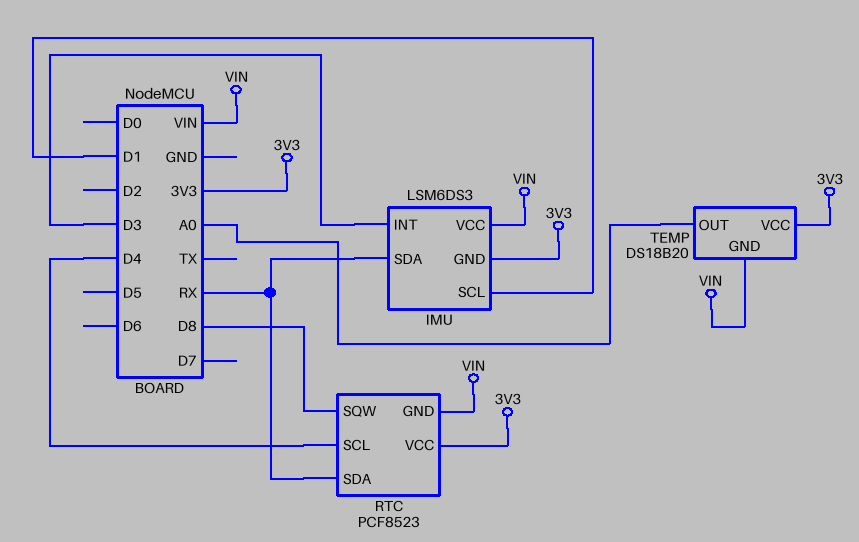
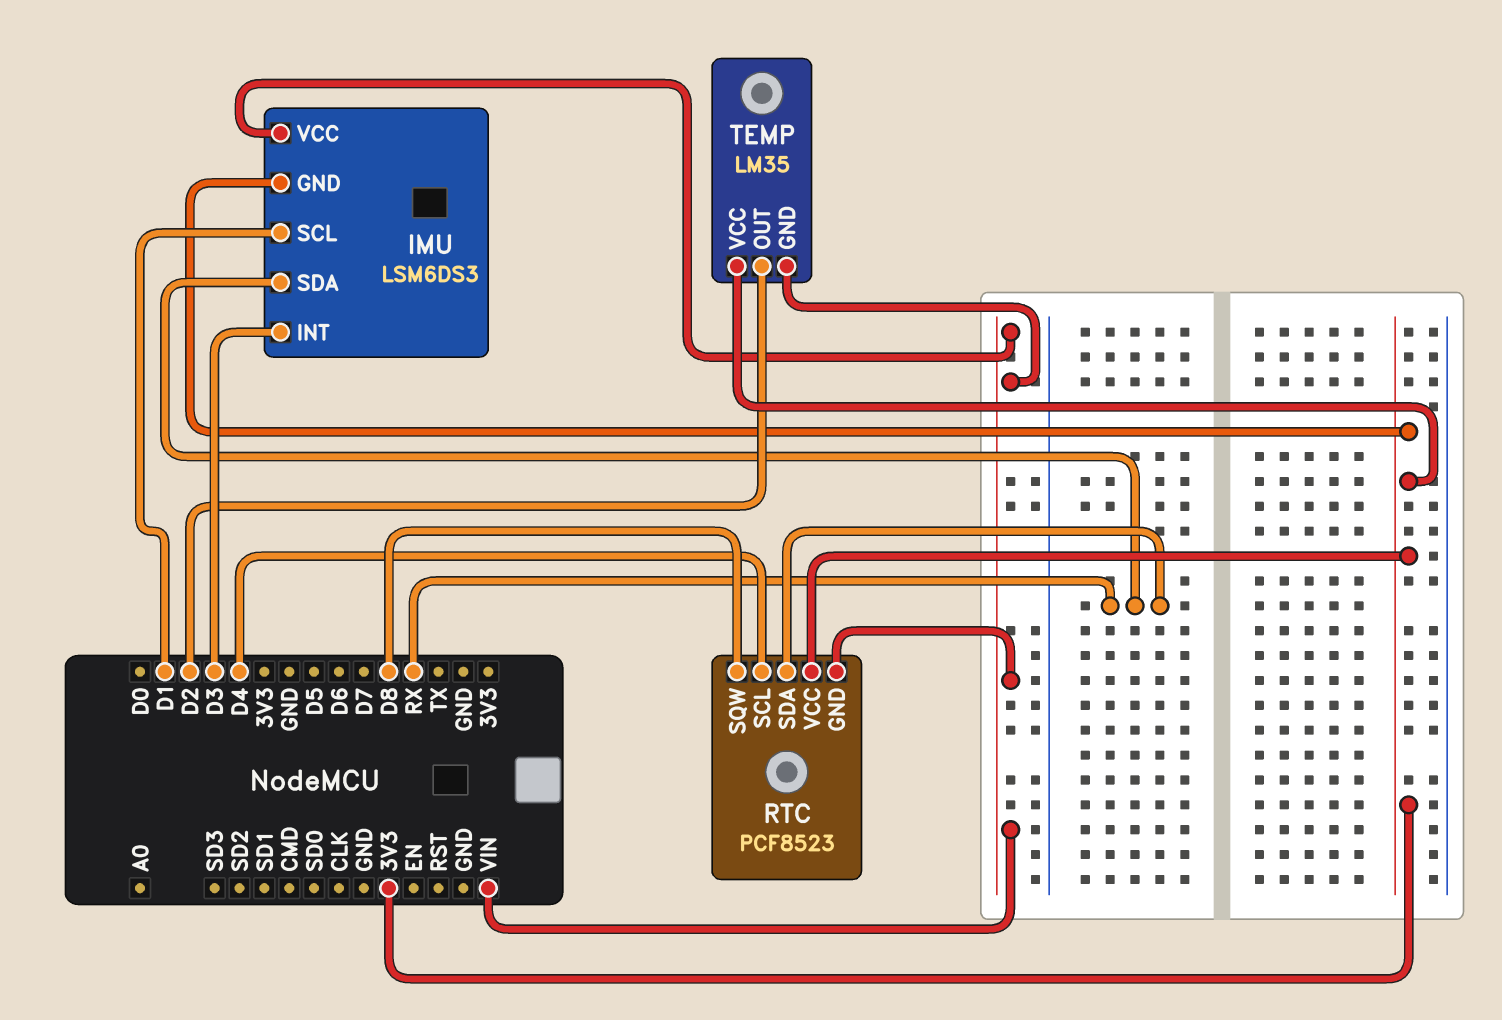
TEMP: DS18B20 -> LM35
TEMP pin OUT: A0 -> D2

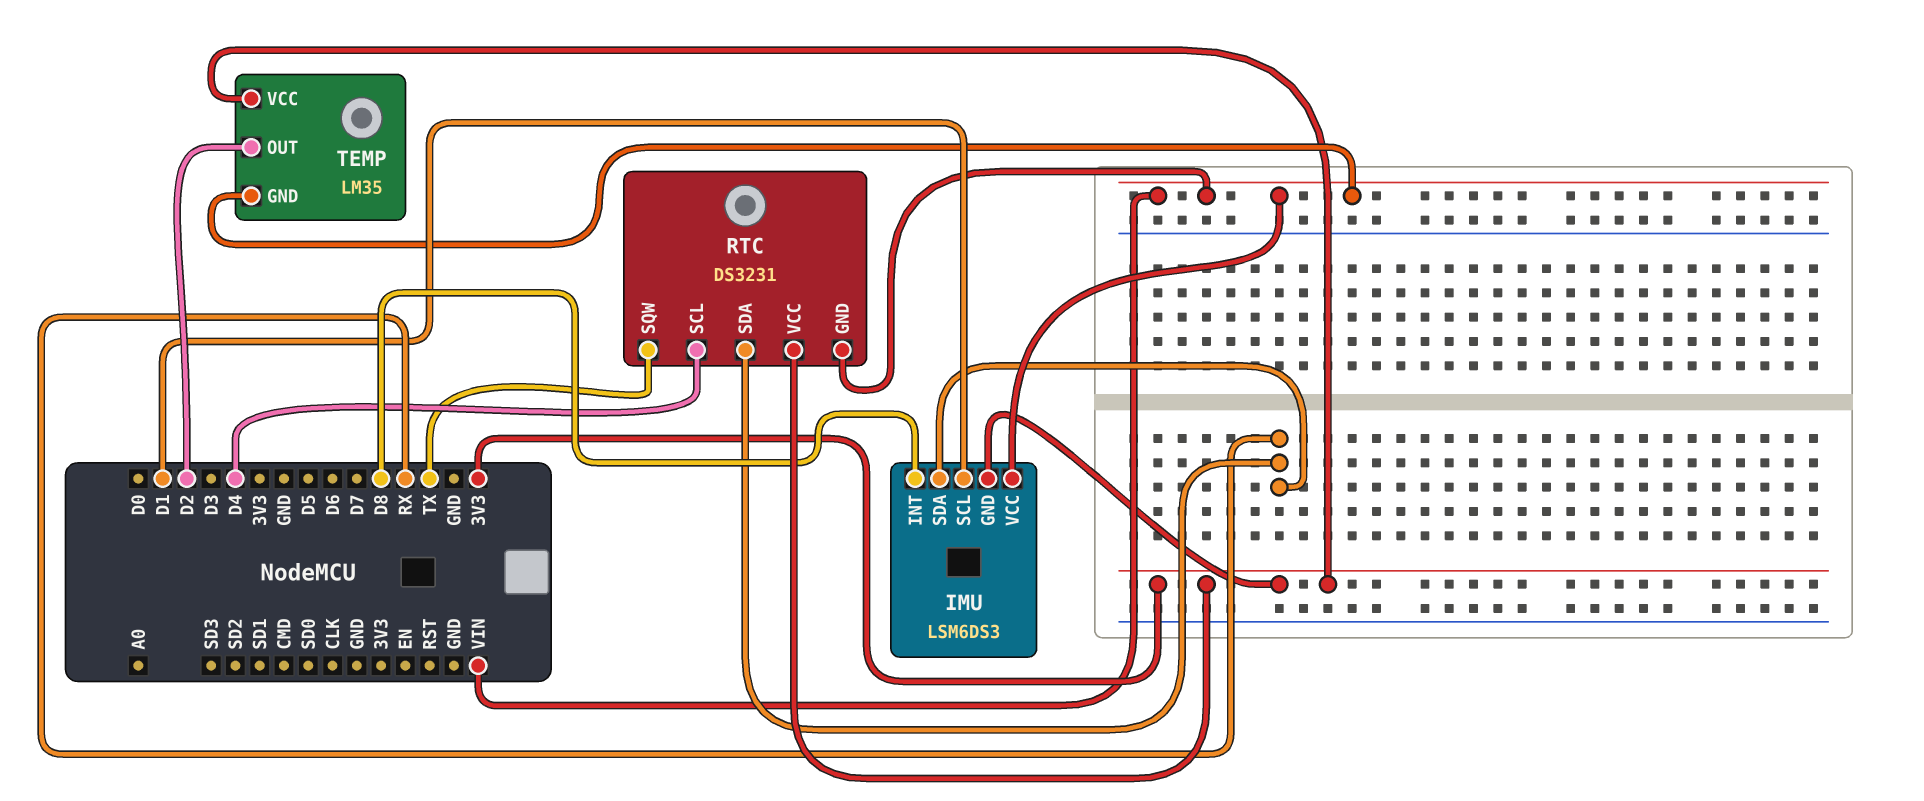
IMU pin INT: D3 -> D8
RTC: PCF8523 -> DS3231
RTC pin SQW: D8 -> TX

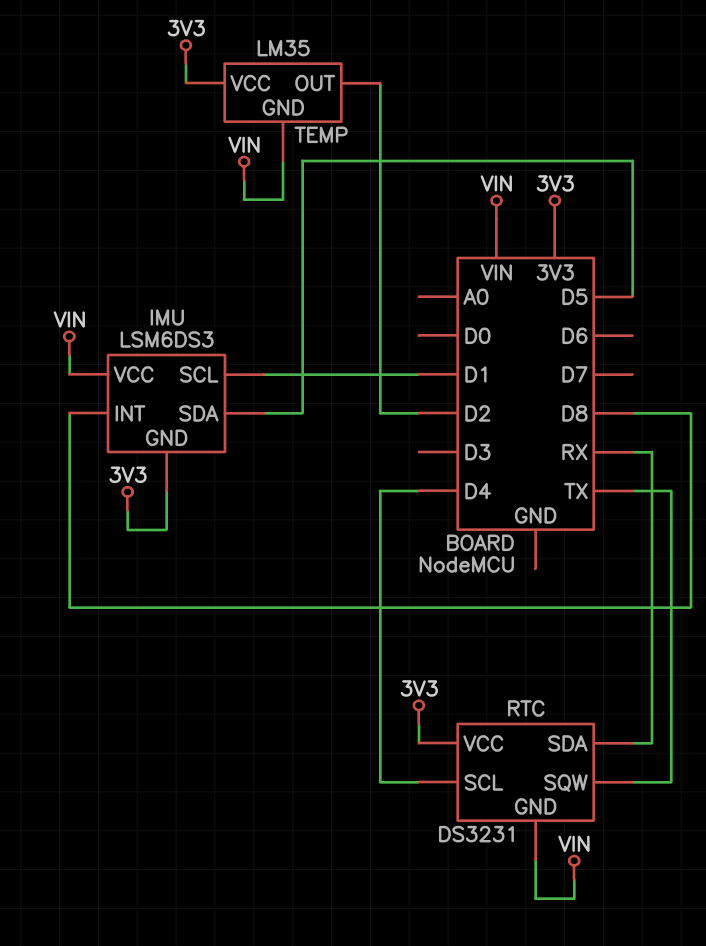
IMU pin SDA: RX -> D5

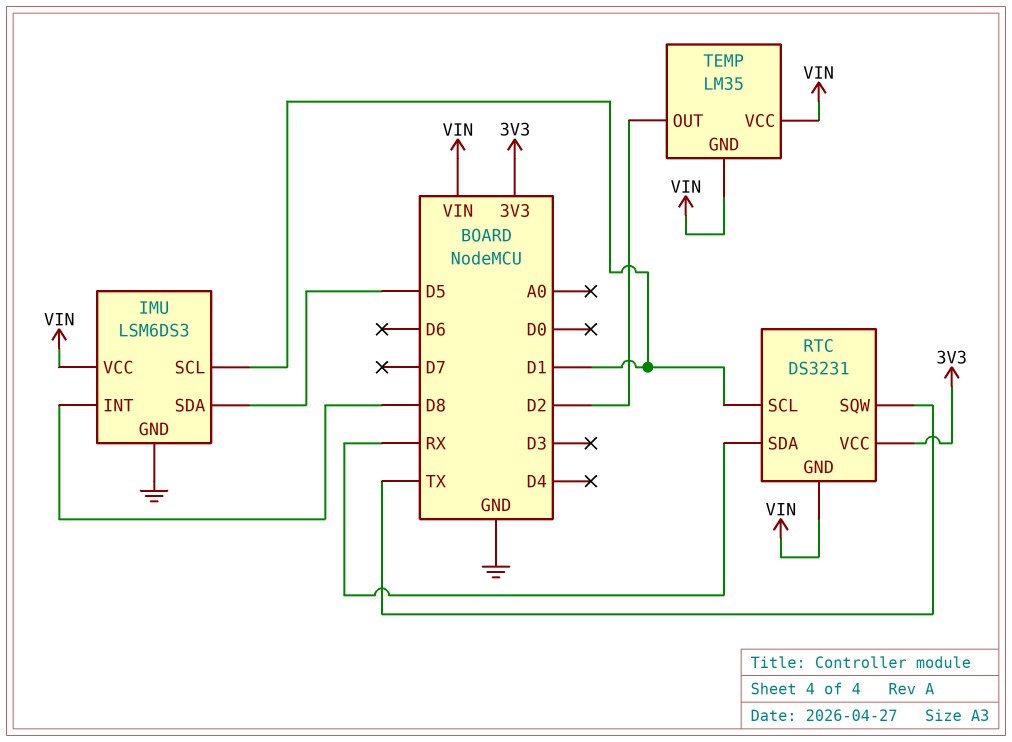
IMU pin GND: 3V3 -> GND
RTC pin SCL: D4 -> D1
TEMP pin VCC: 3V3 -> VIN

